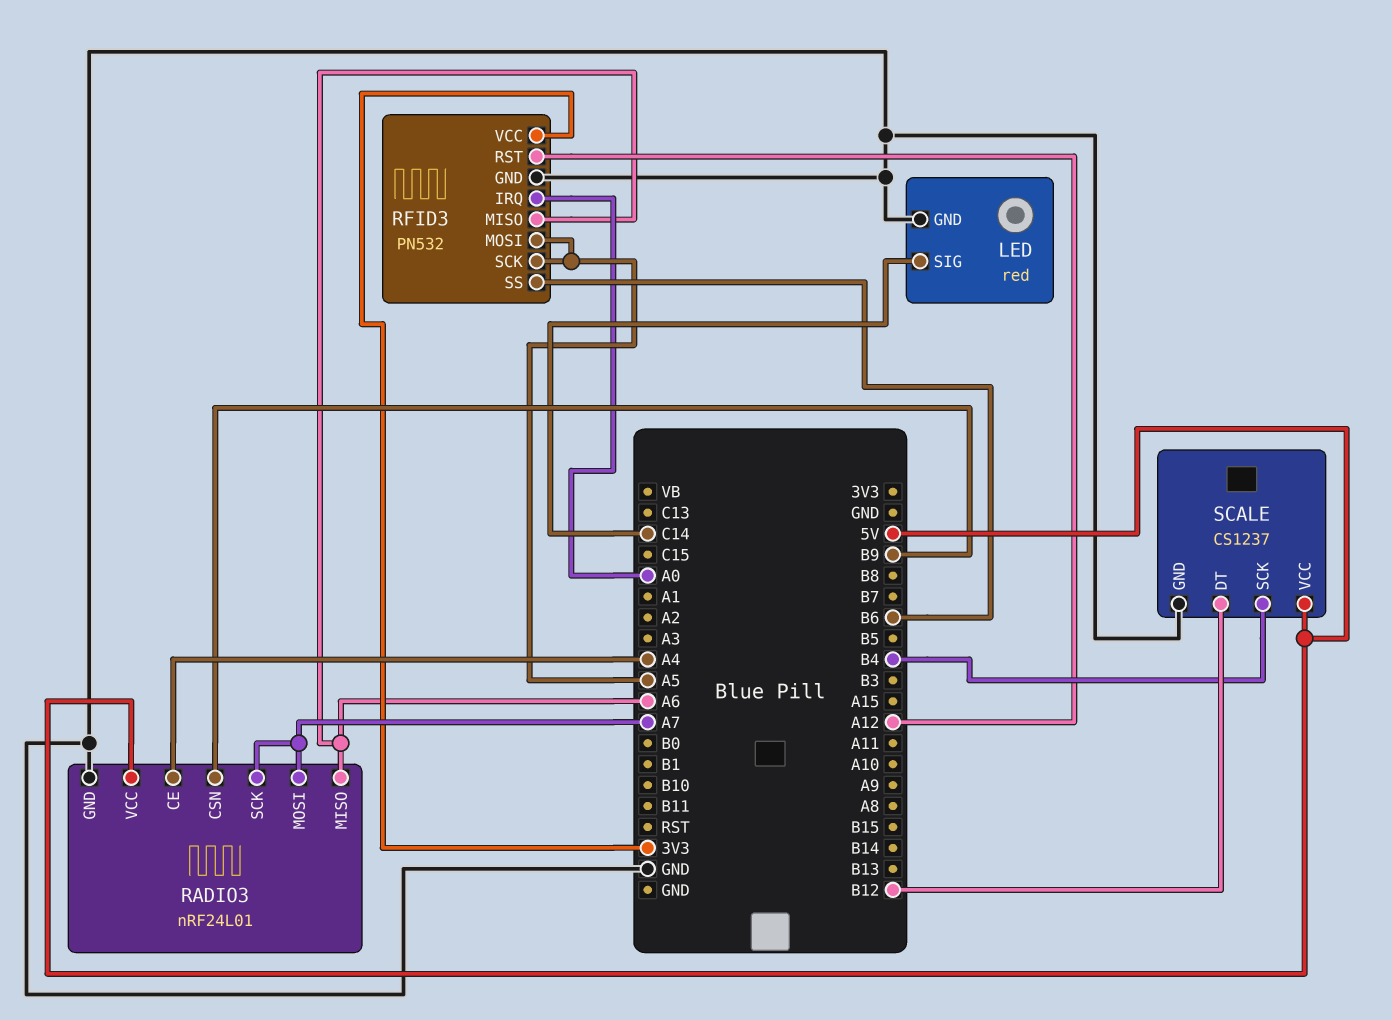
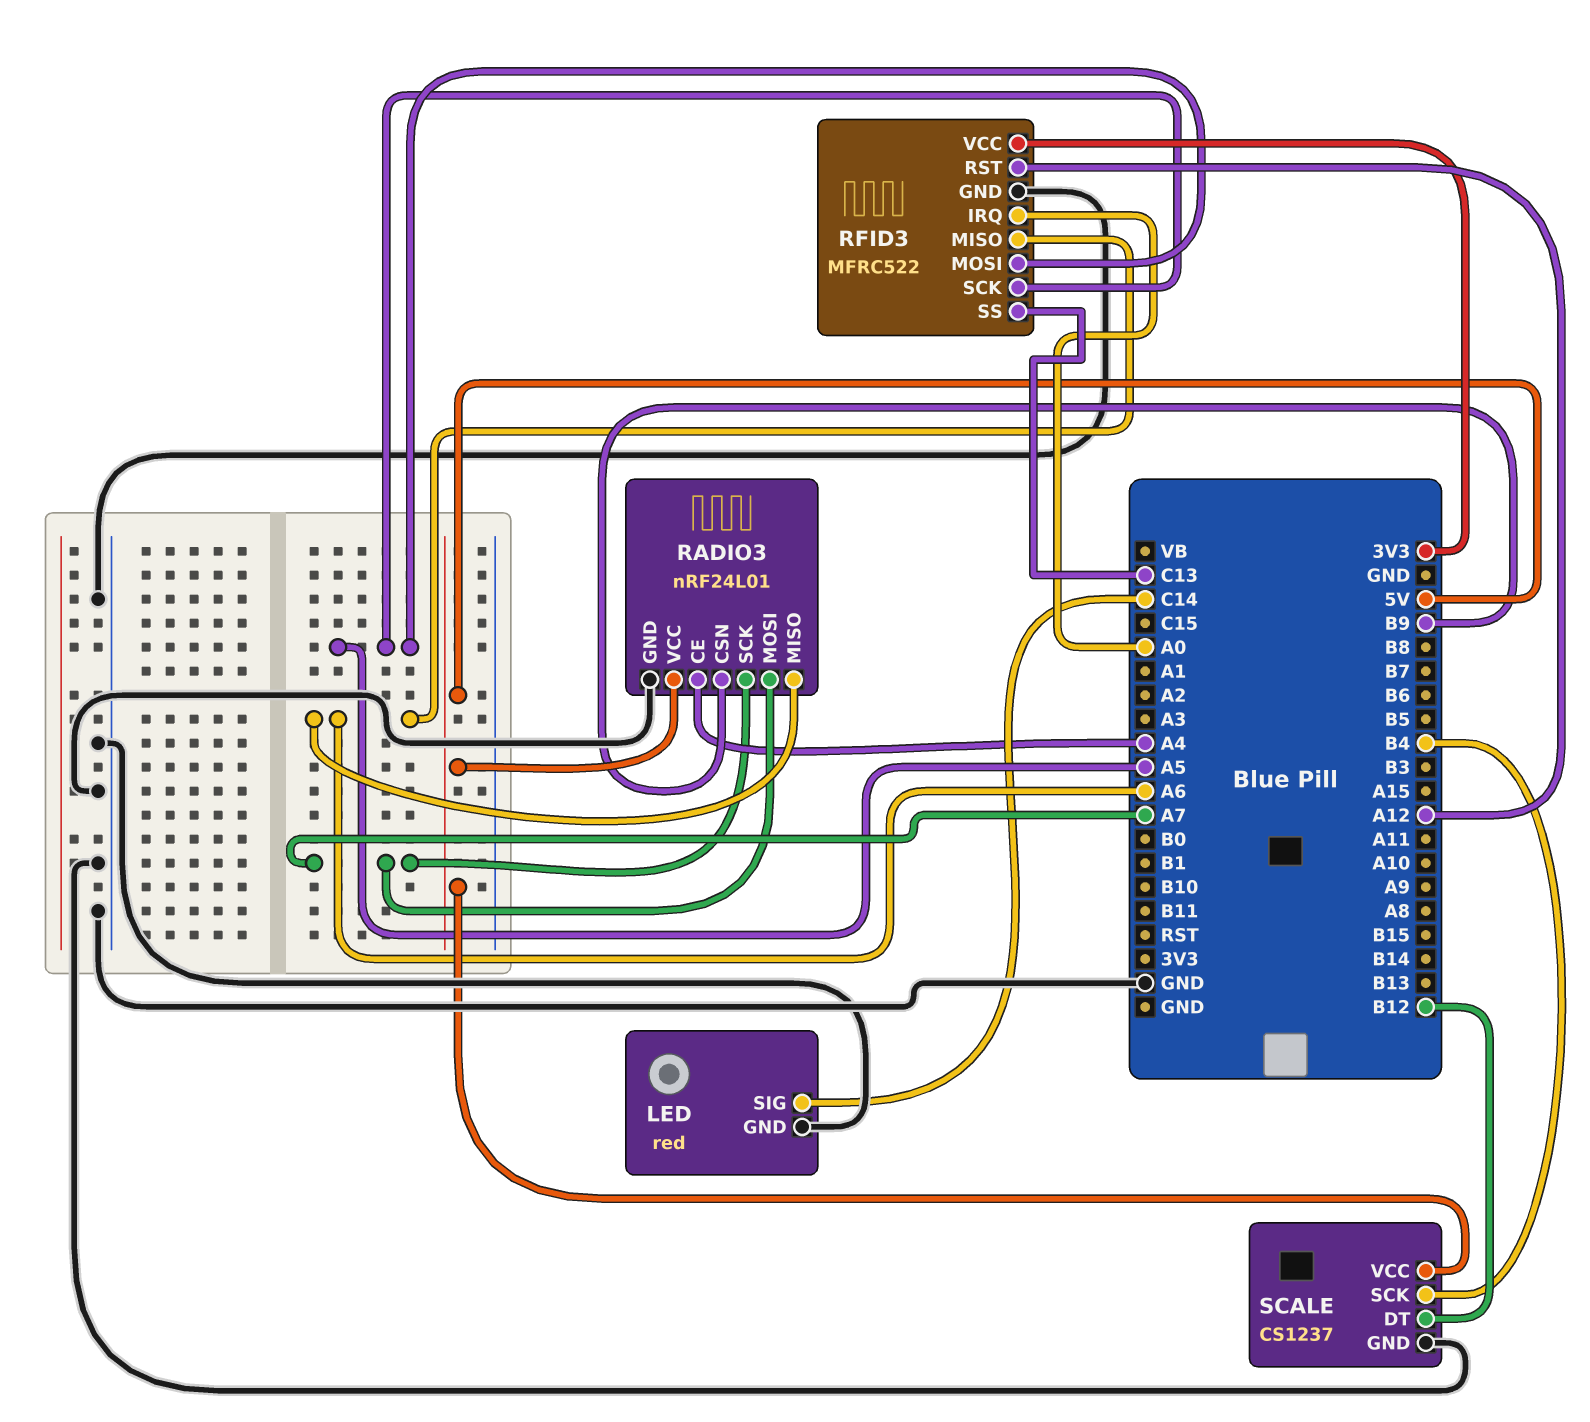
RFID3: PN532 -> MFRC522
RFID3 pin SS: B6 -> C13

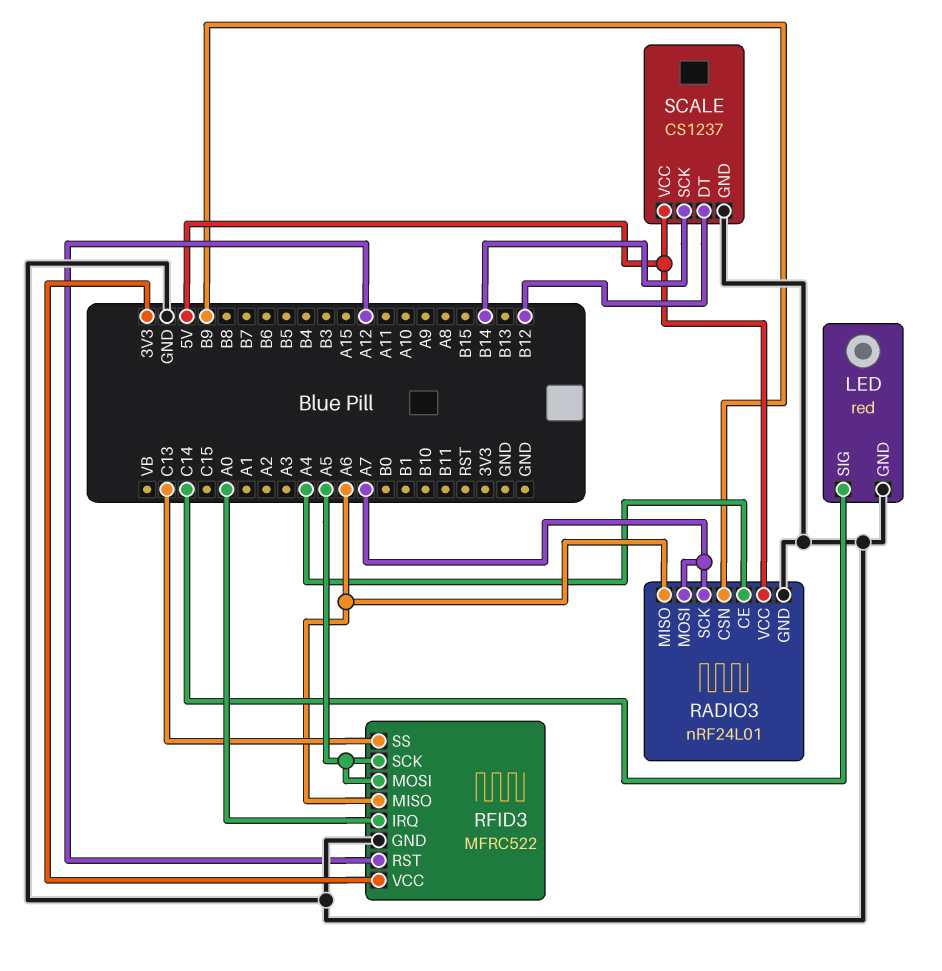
SCALE pin SCK: B4 -> B14

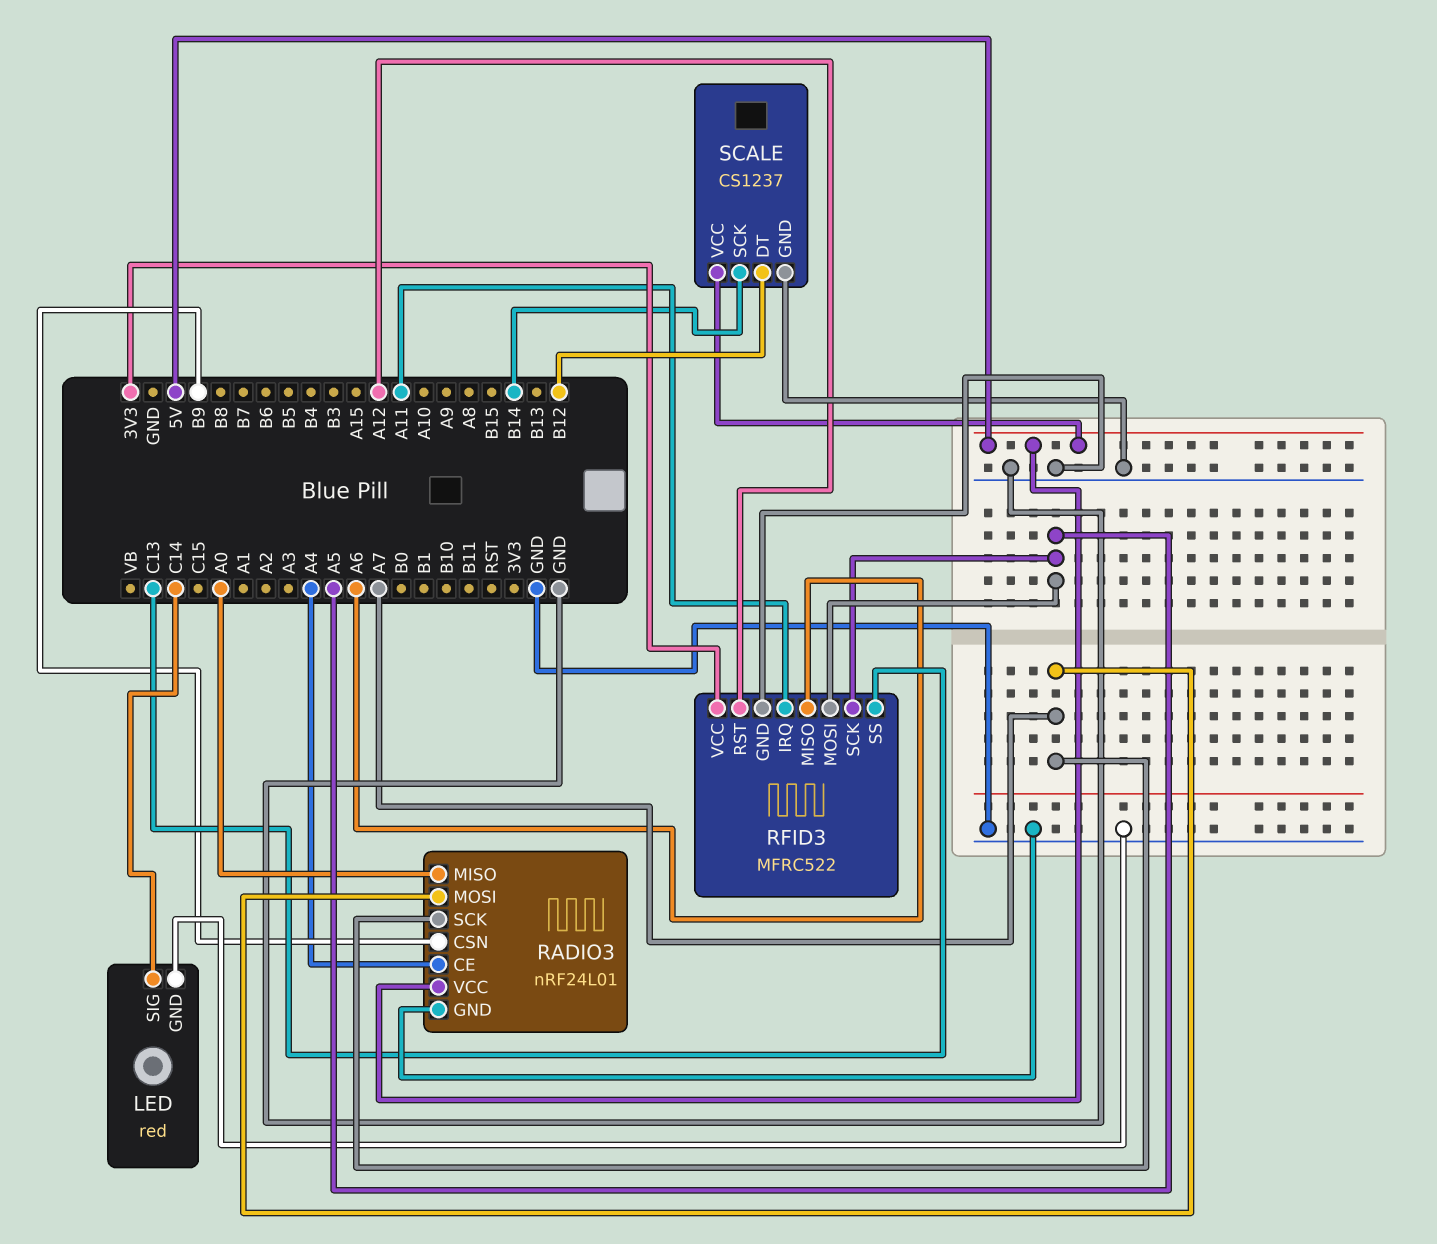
RADIO3 pin MISO: A6 -> A0
RFID3 pin IRQ: A0 -> A11

